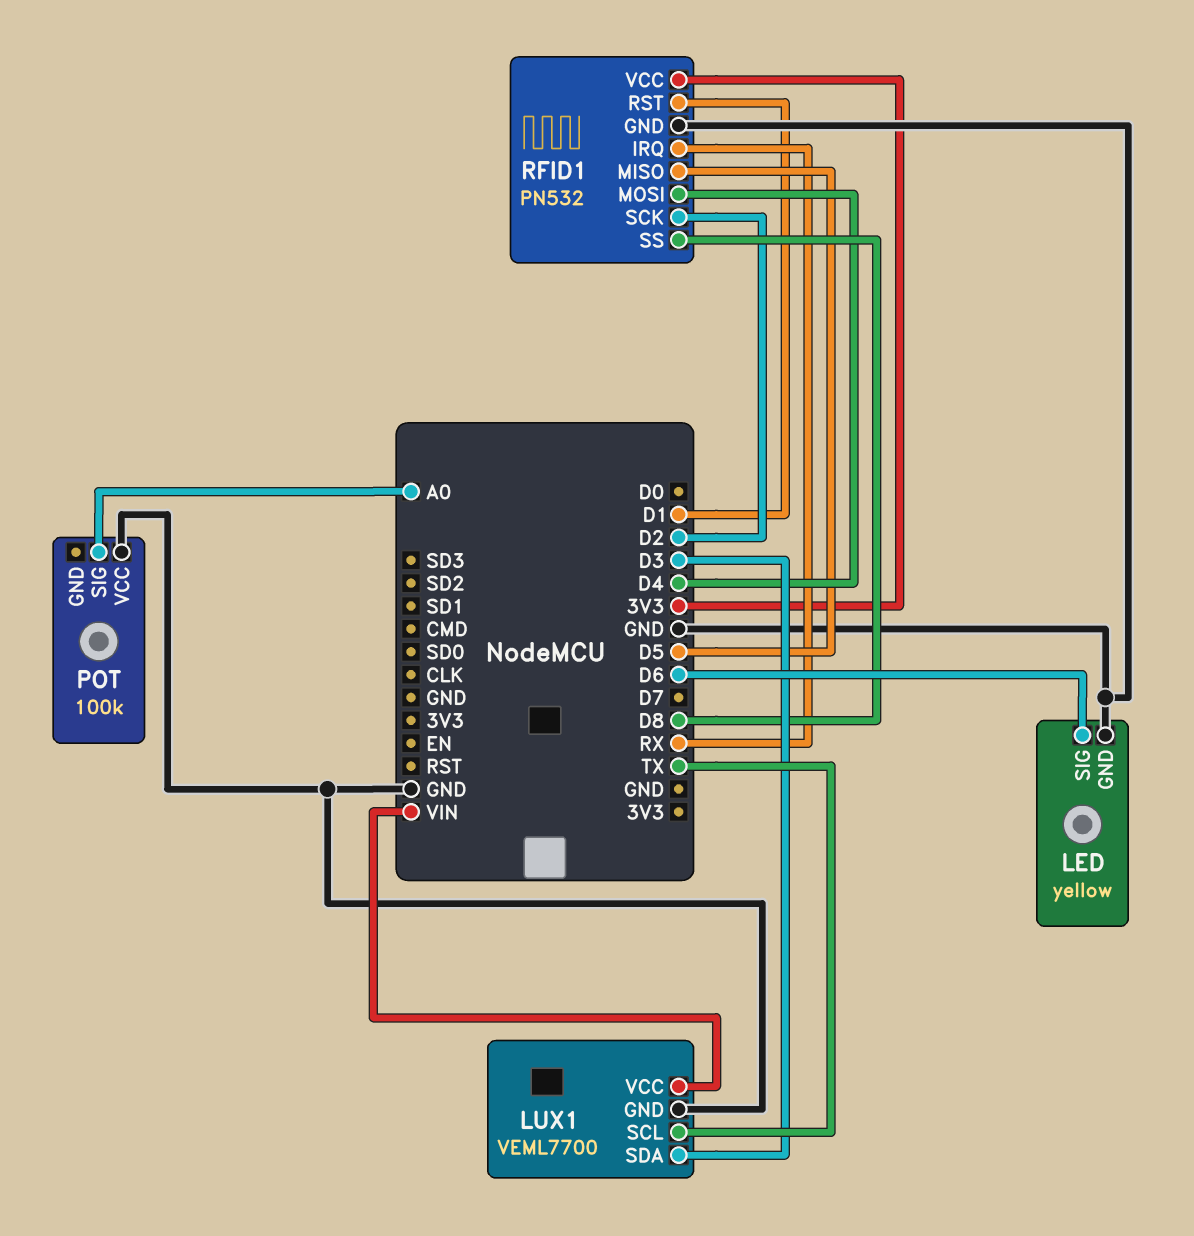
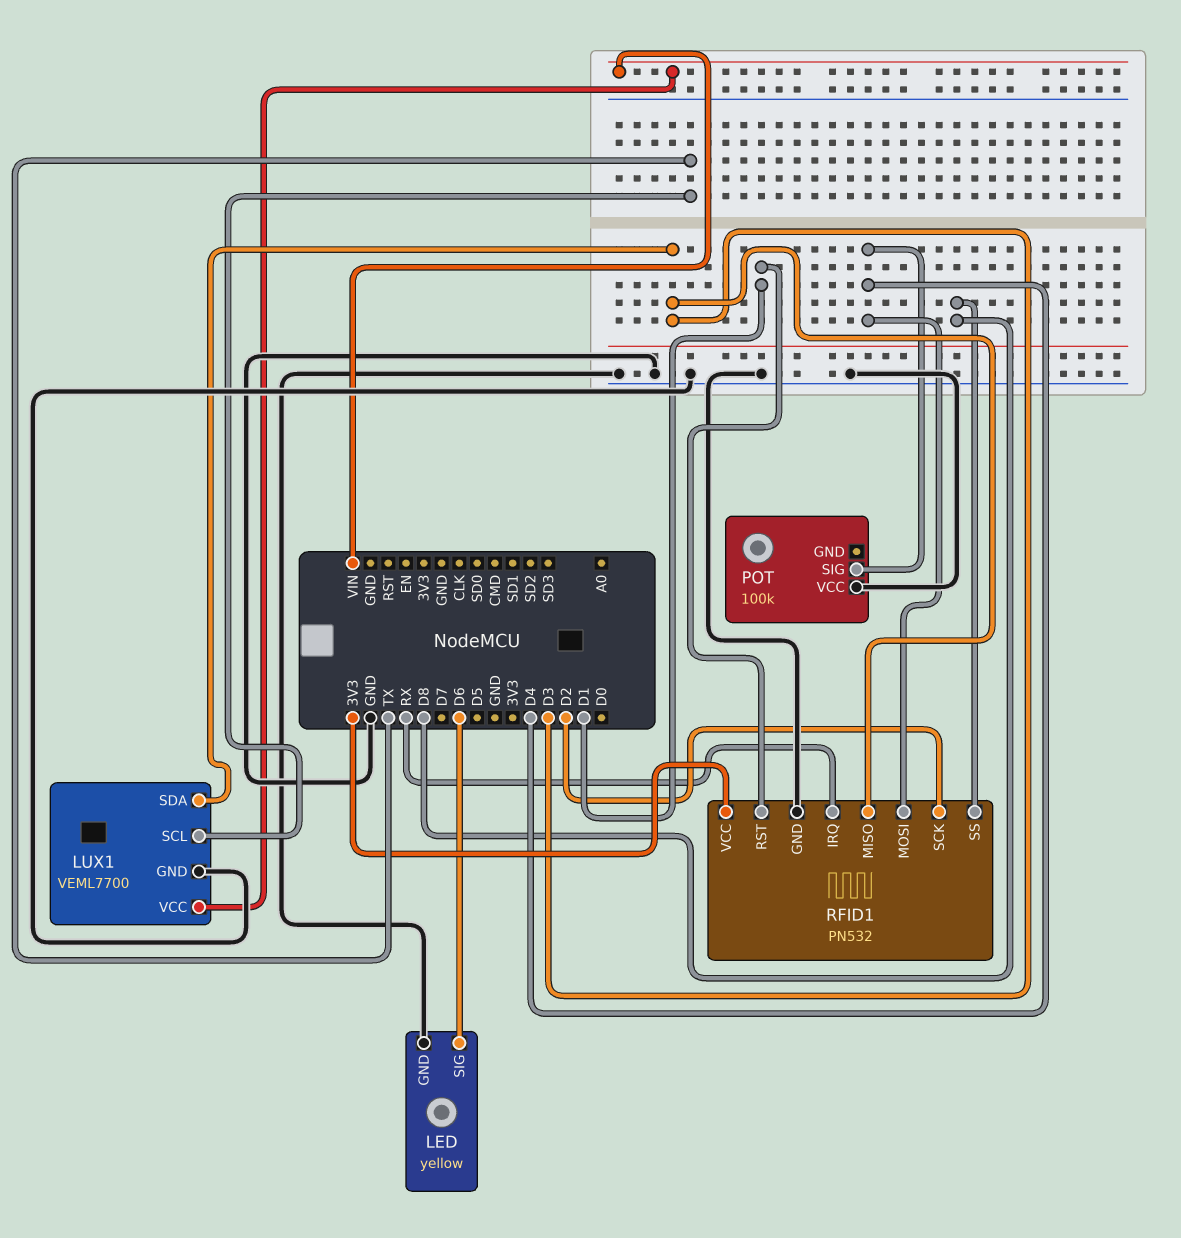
POT pin SIG: A0 -> D4
RFID1 pin MISO: D5 -> D3

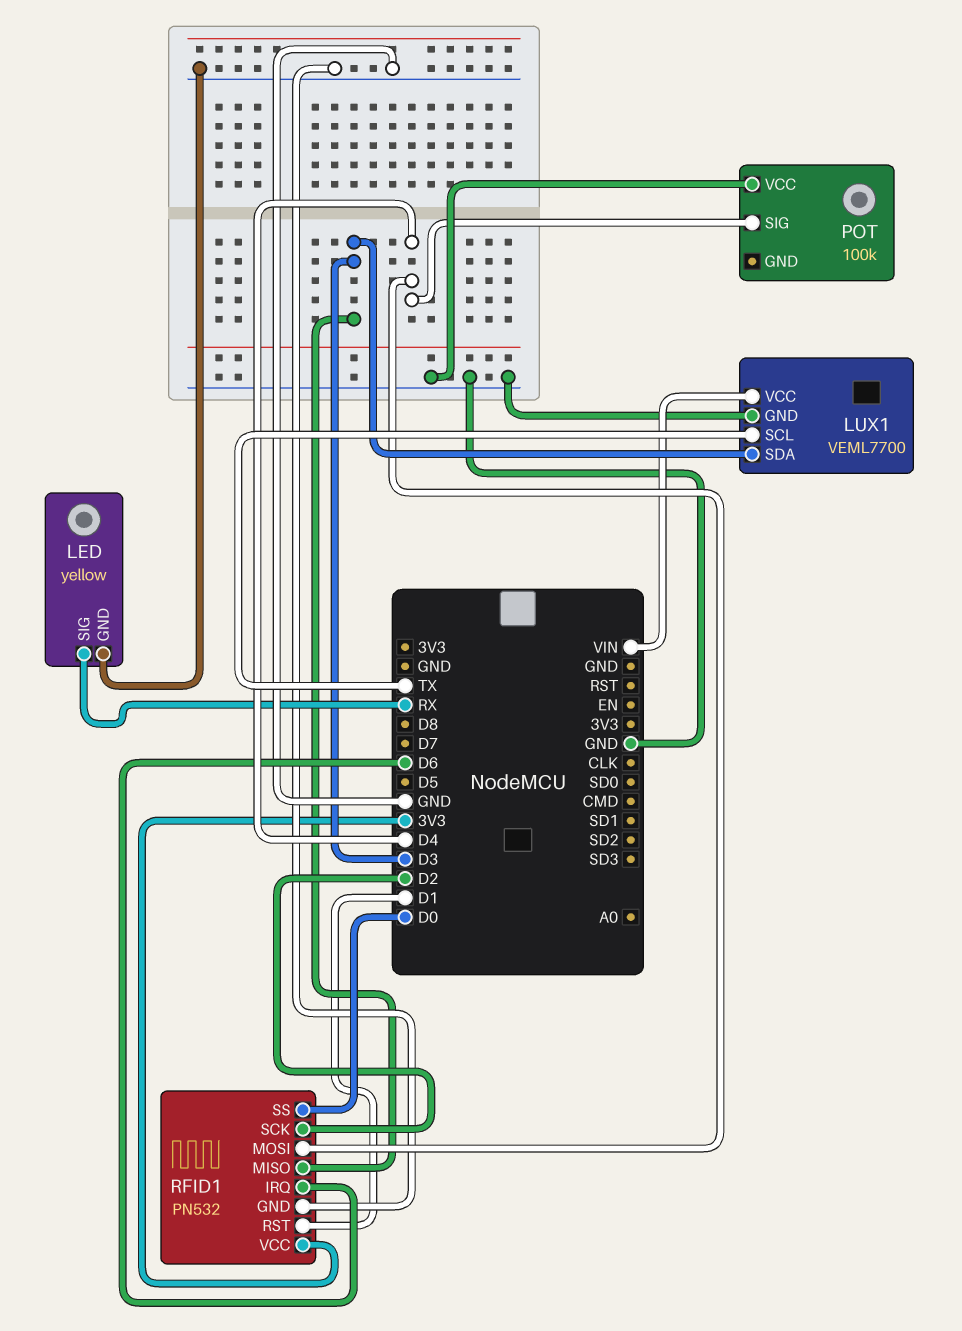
LED pin SIG: D6 -> RX
RFID1 pin IRQ: RX -> D6
RFID1 pin SS: D8 -> D0

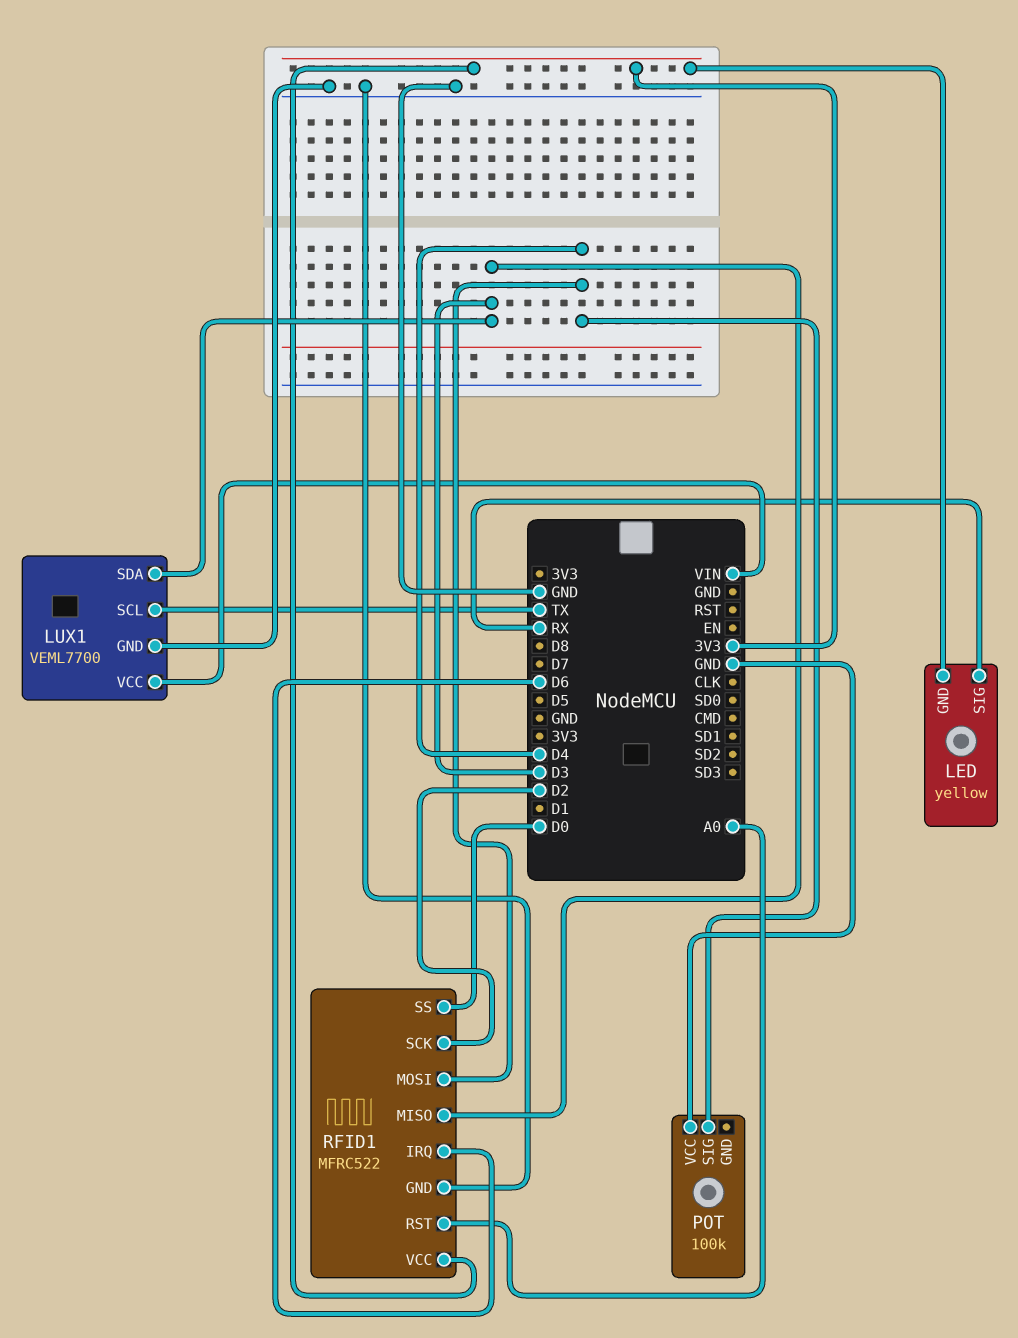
LED pin GND: GND -> 3V3
RFID1: PN532 -> MFRC522
RFID1 pin RST: D1 -> A0

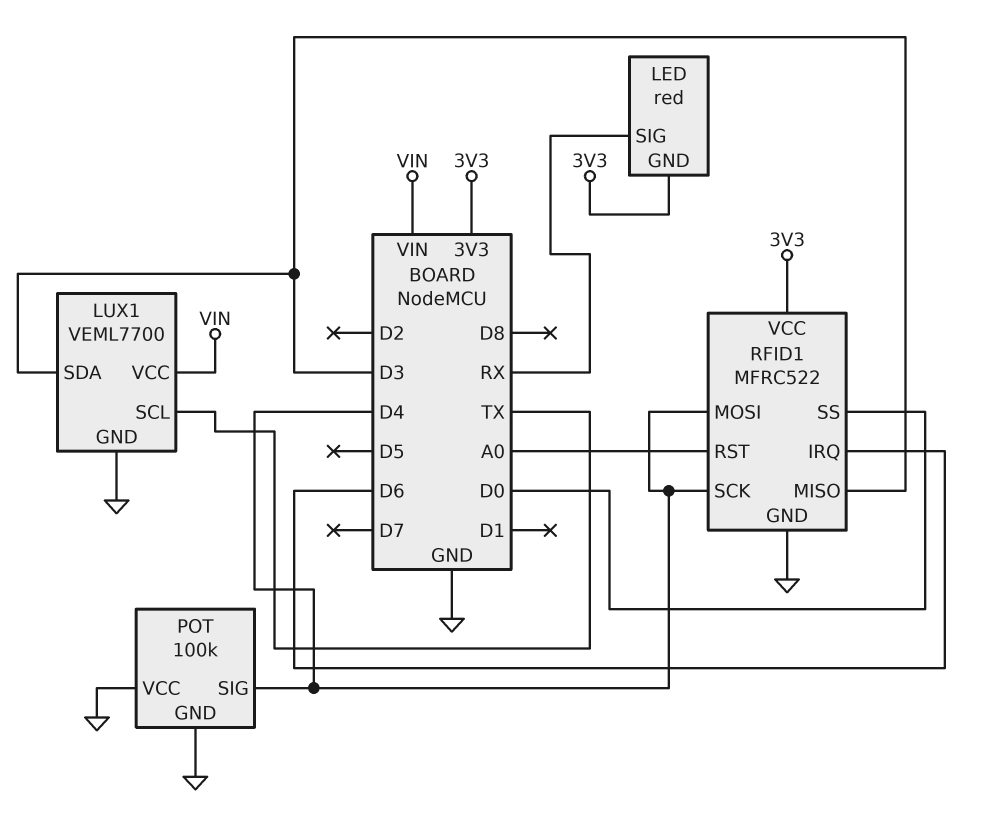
LED: yellow -> red
POT pin GND: none -> GND
RFID1 pin SCK: D2 -> D4

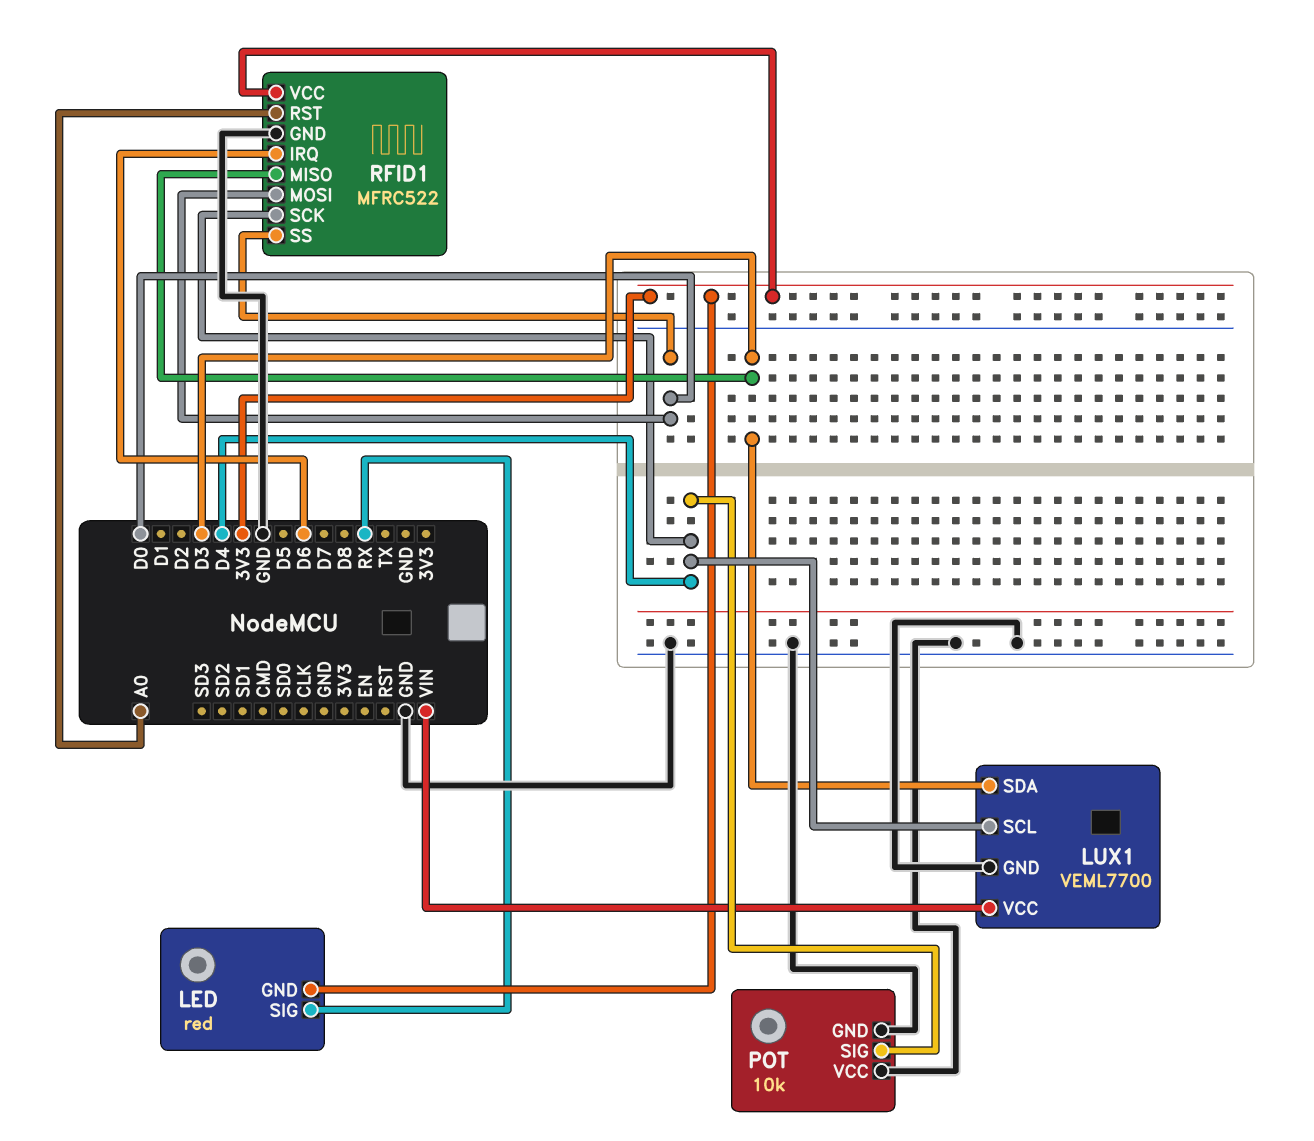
LUX1 pin SCL: TX -> D4
POT: 100k -> 10k
RFID1 pin MOSI: D4 -> D0

